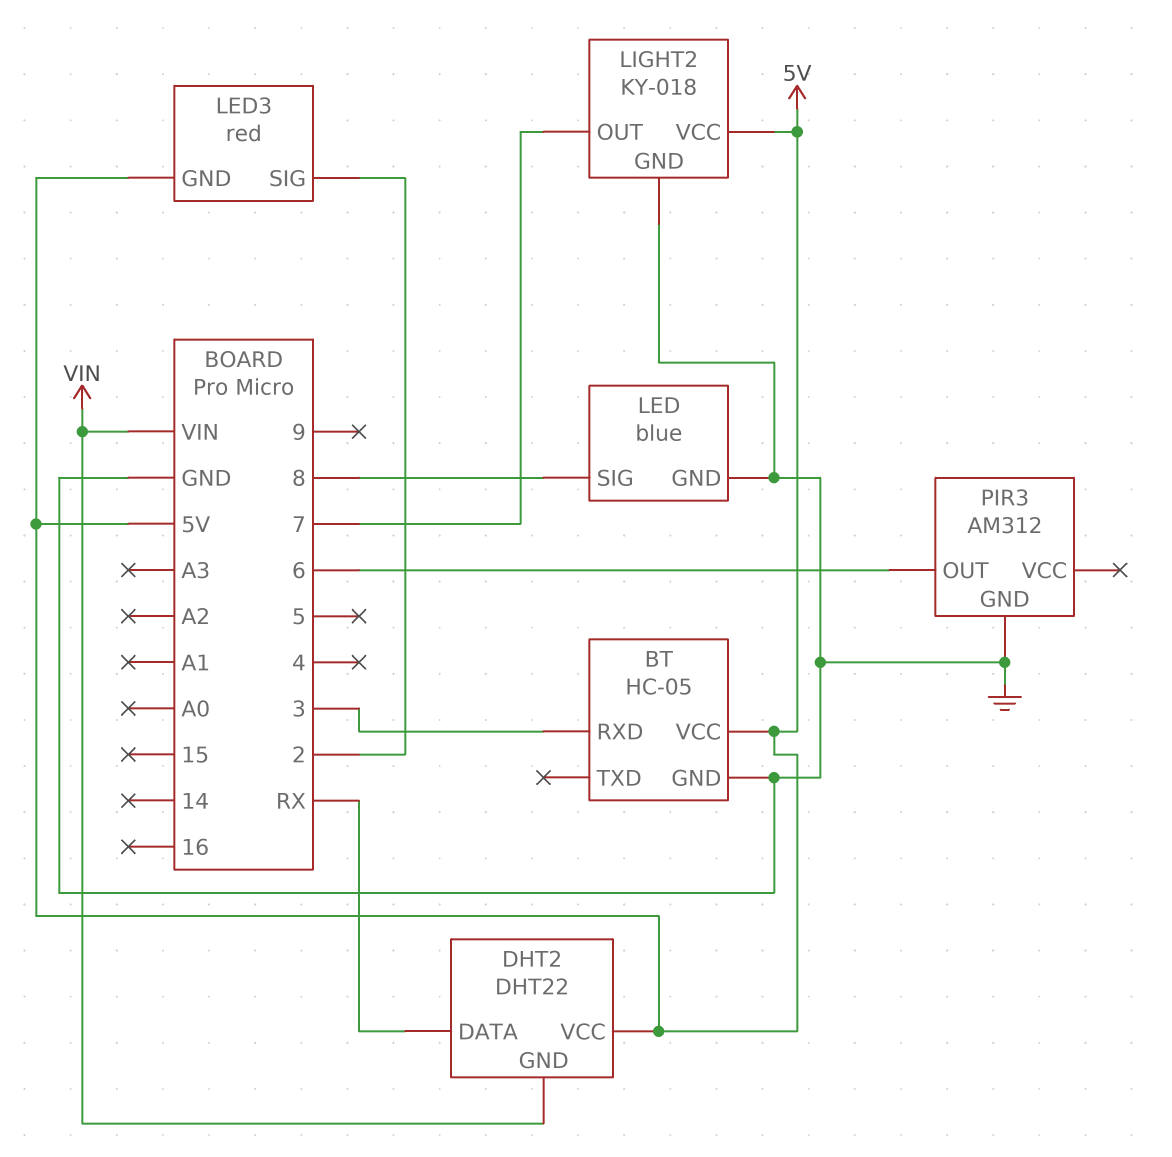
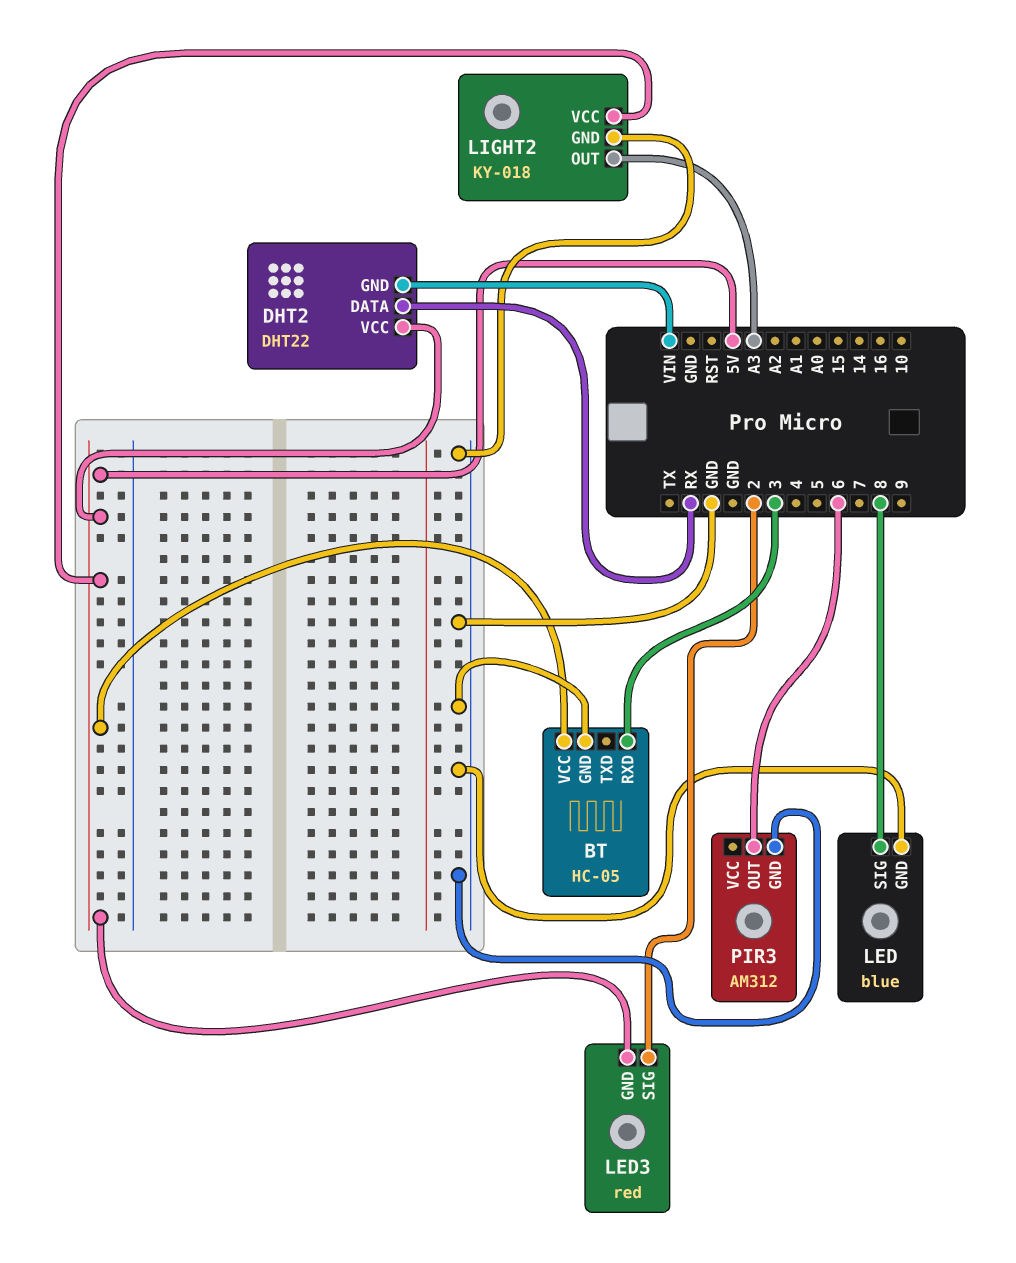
LIGHT2 pin OUT: 7 -> A3

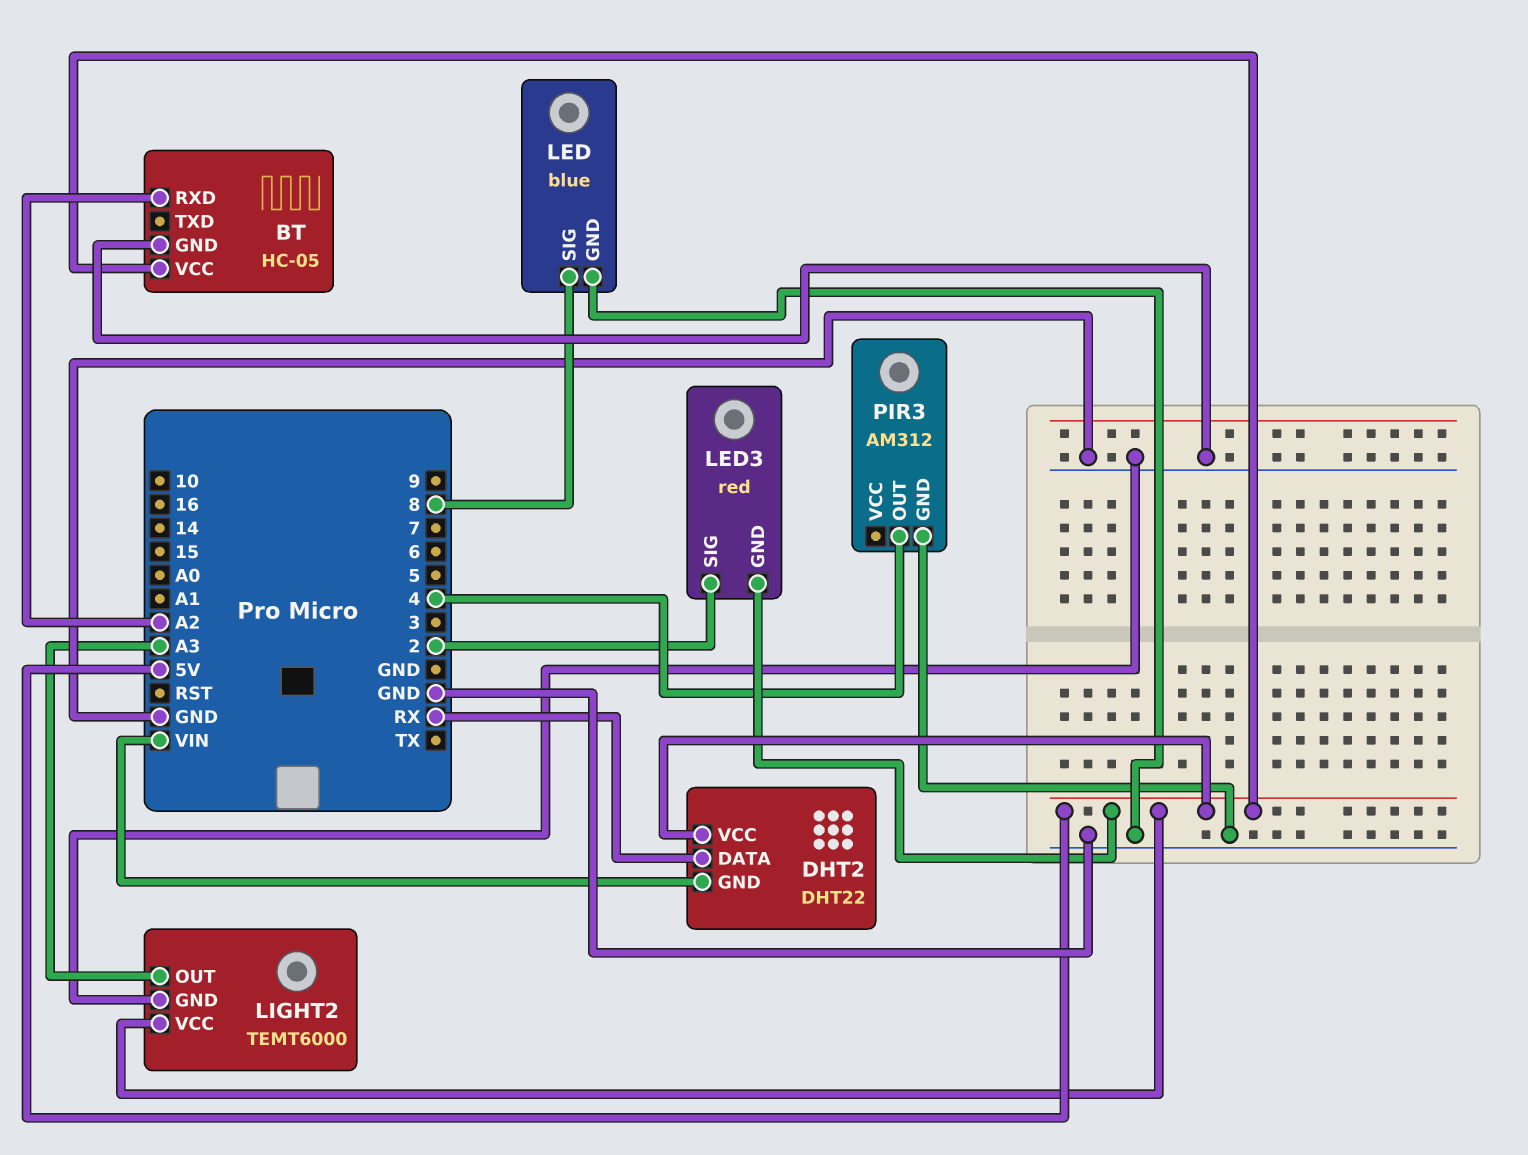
BT pin RXD: 3 -> A2
LIGHT2: KY-018 -> TEMT6000
PIR3 pin OUT: 6 -> 4

